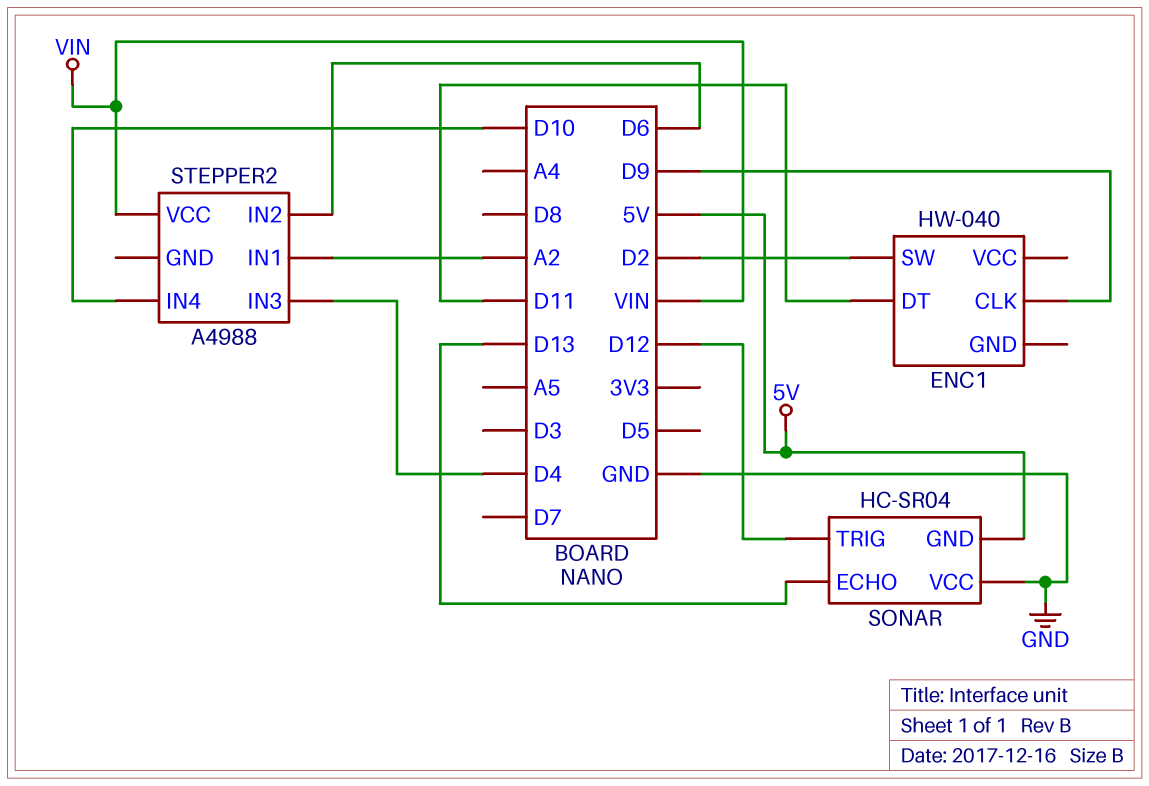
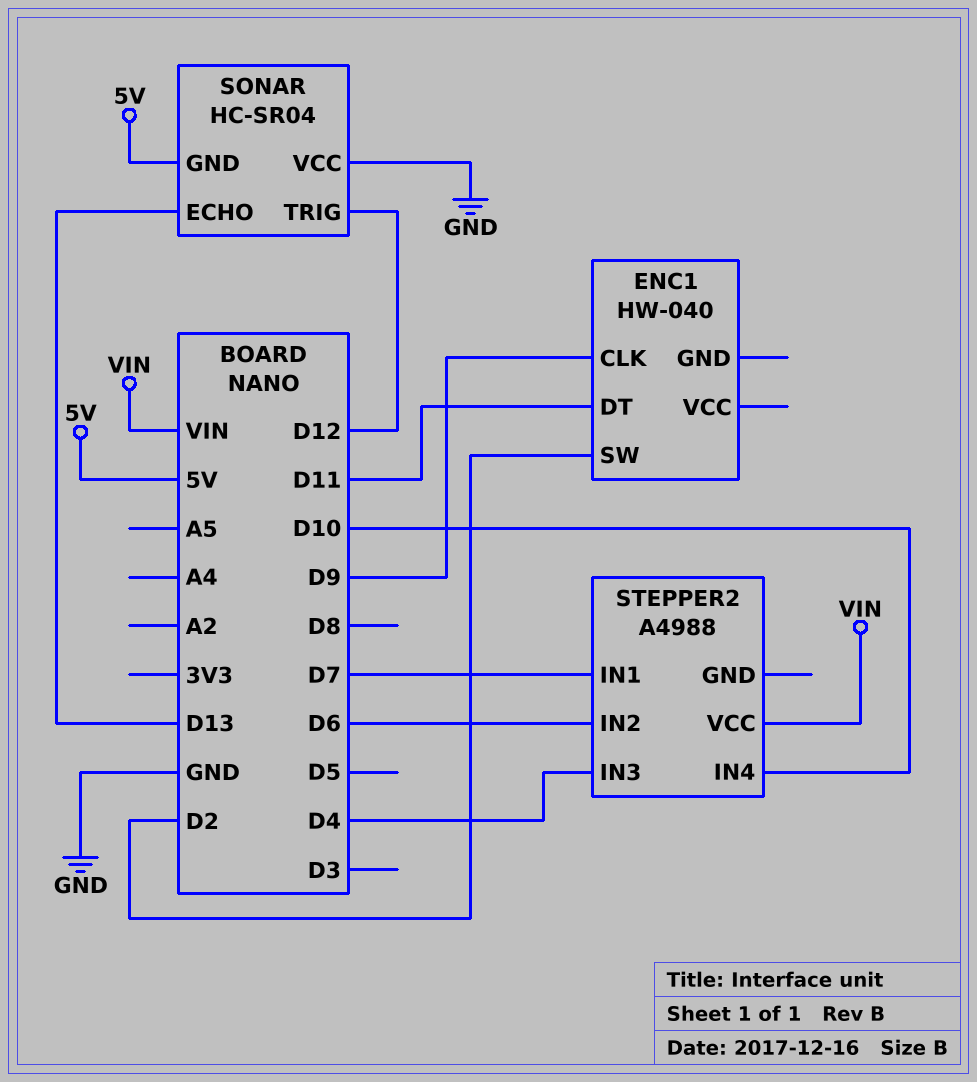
STEPPER2 pin IN1: A2 -> D7

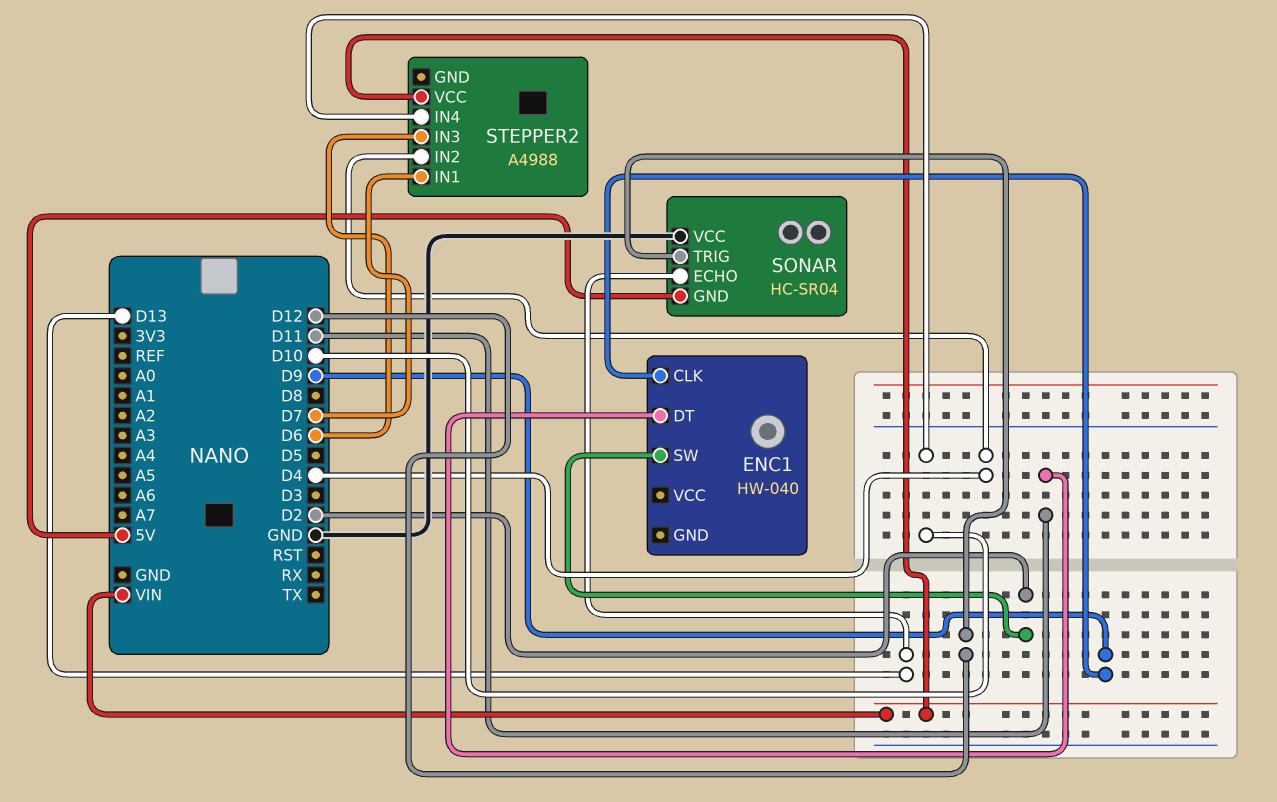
STEPPER2 pin IN2: D6 -> D4
STEPPER2 pin IN3: D4 -> D6

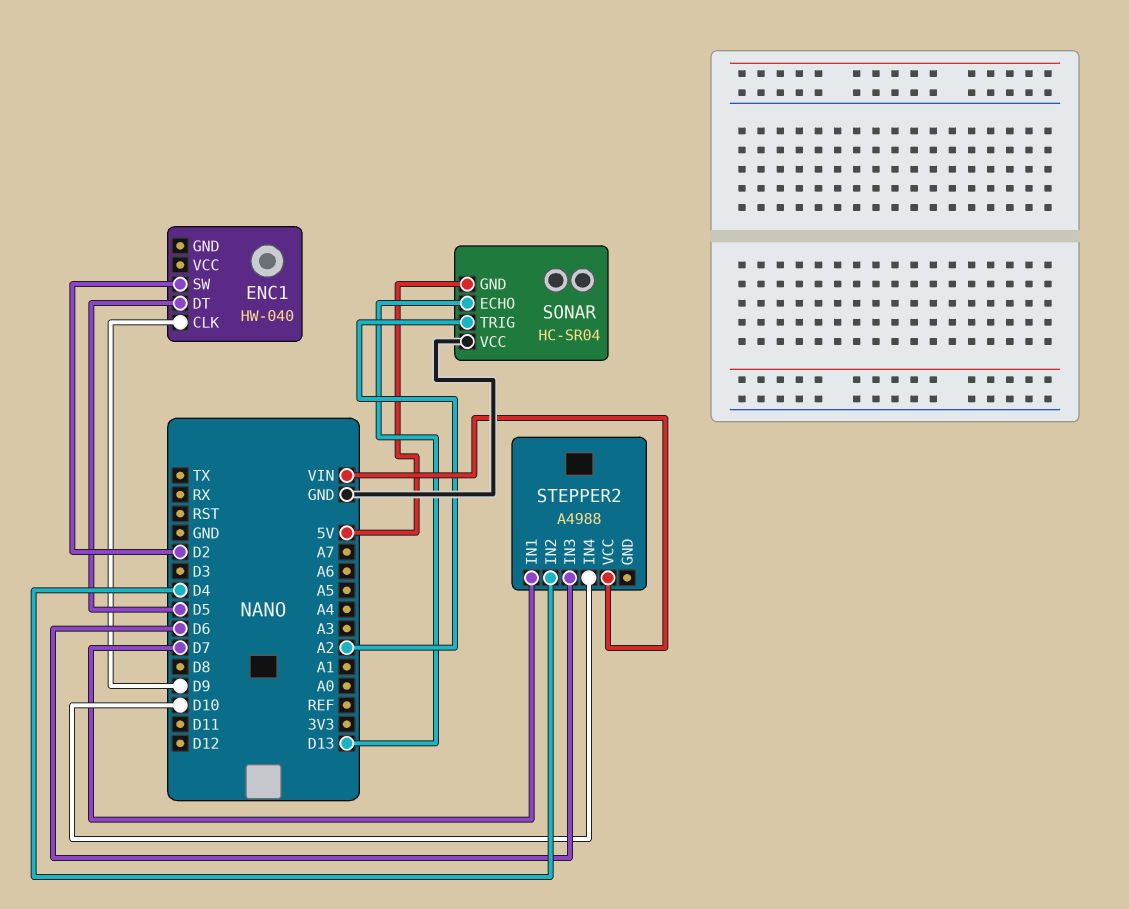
ENC1 pin DT: D11 -> D5
SONAR pin TRIG: D12 -> A2

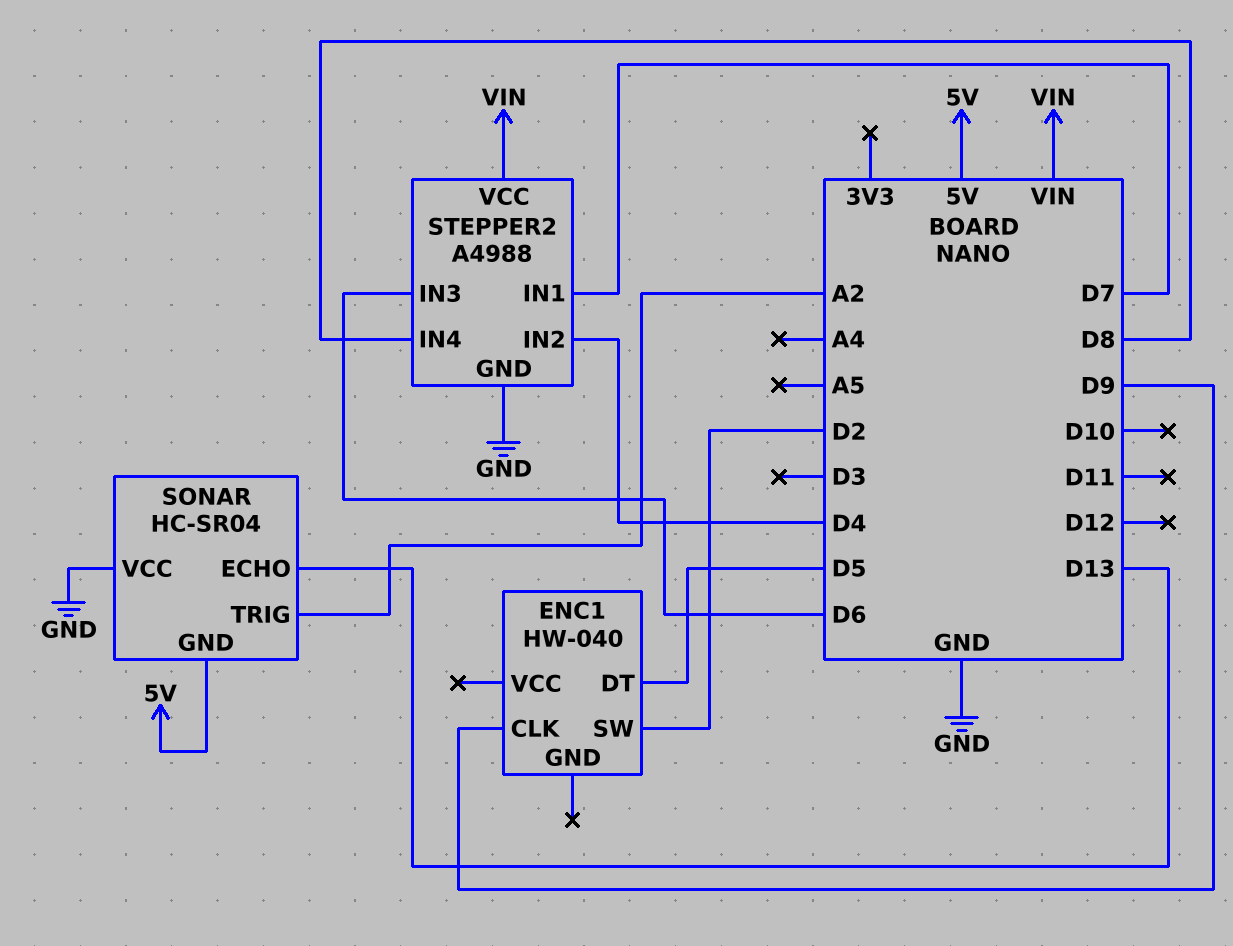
STEPPER2 pin GND: none -> GND
STEPPER2 pin IN4: D10 -> D8

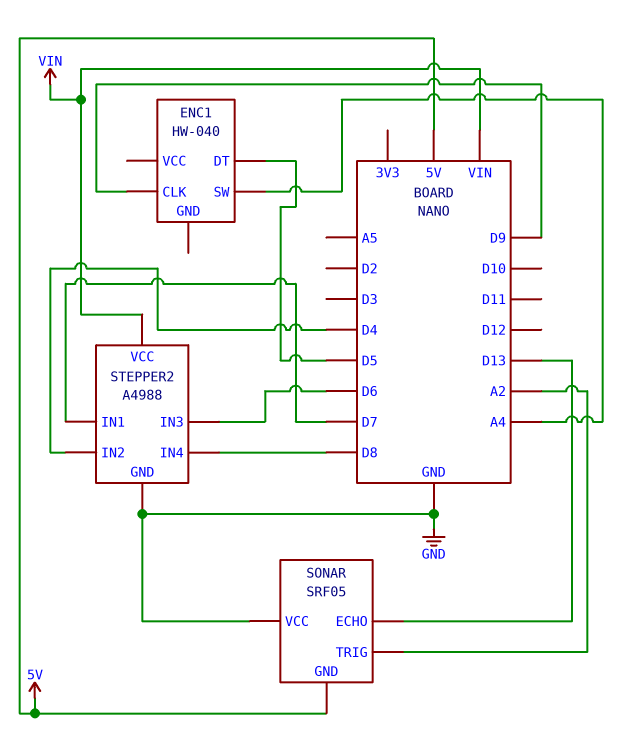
ENC1 pin SW: D2 -> A4
SONAR: HC-SR04 -> SRF05

